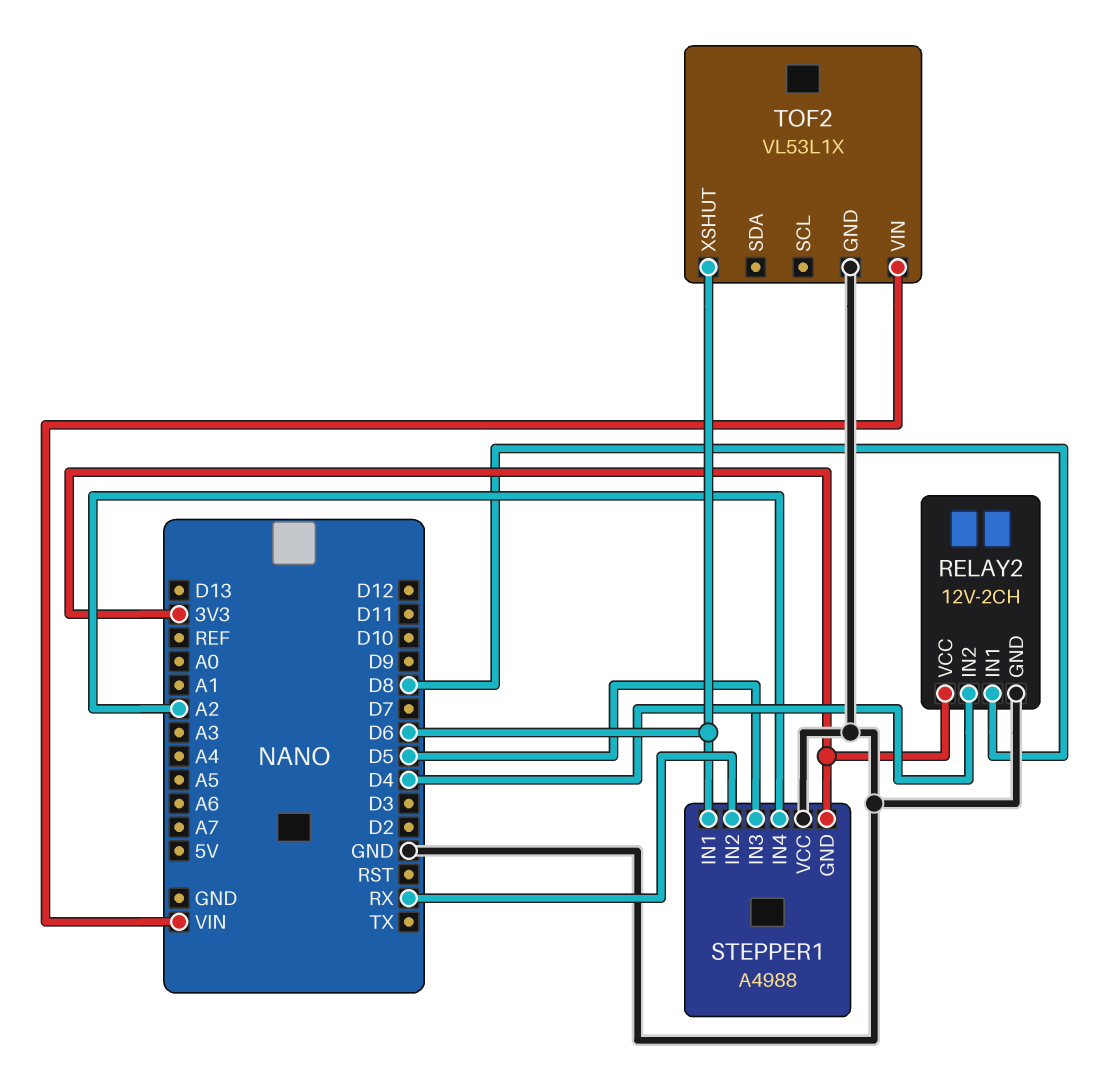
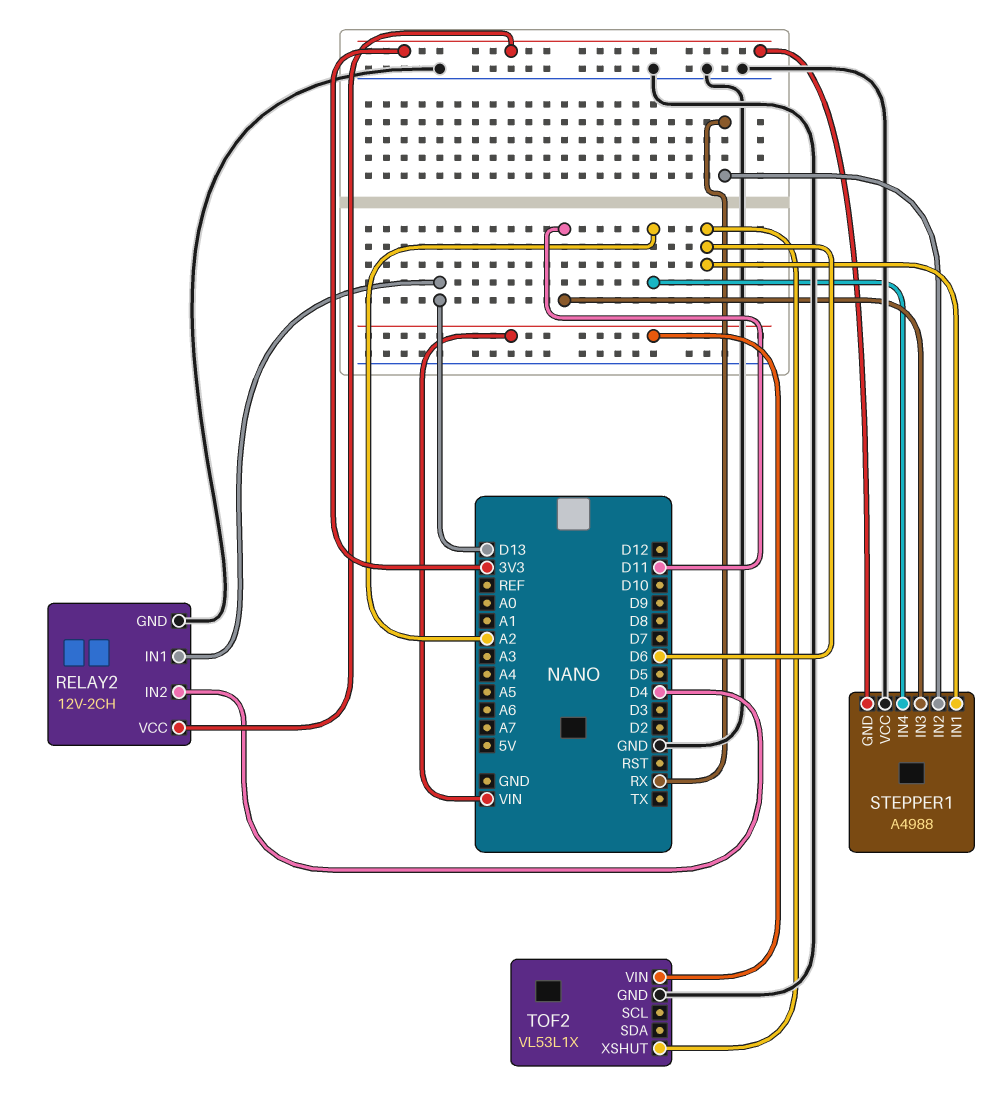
RELAY2 pin IN1: D8 -> D13
STEPPER1 pin IN3: D5 -> D11

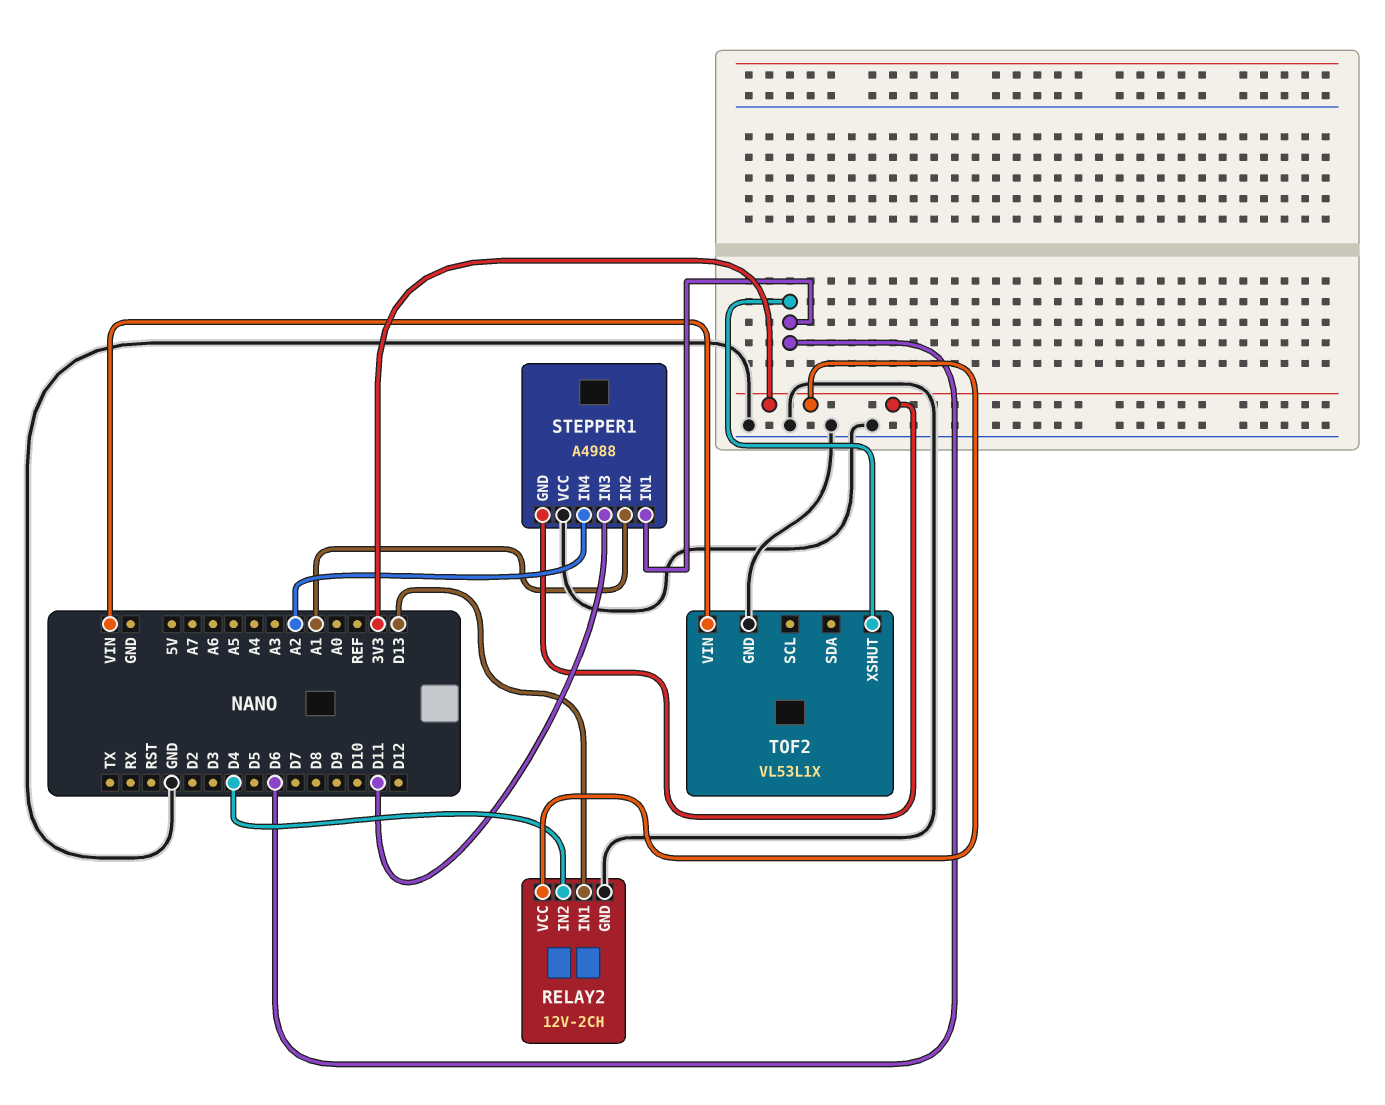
STEPPER1 pin IN2: RX -> A1

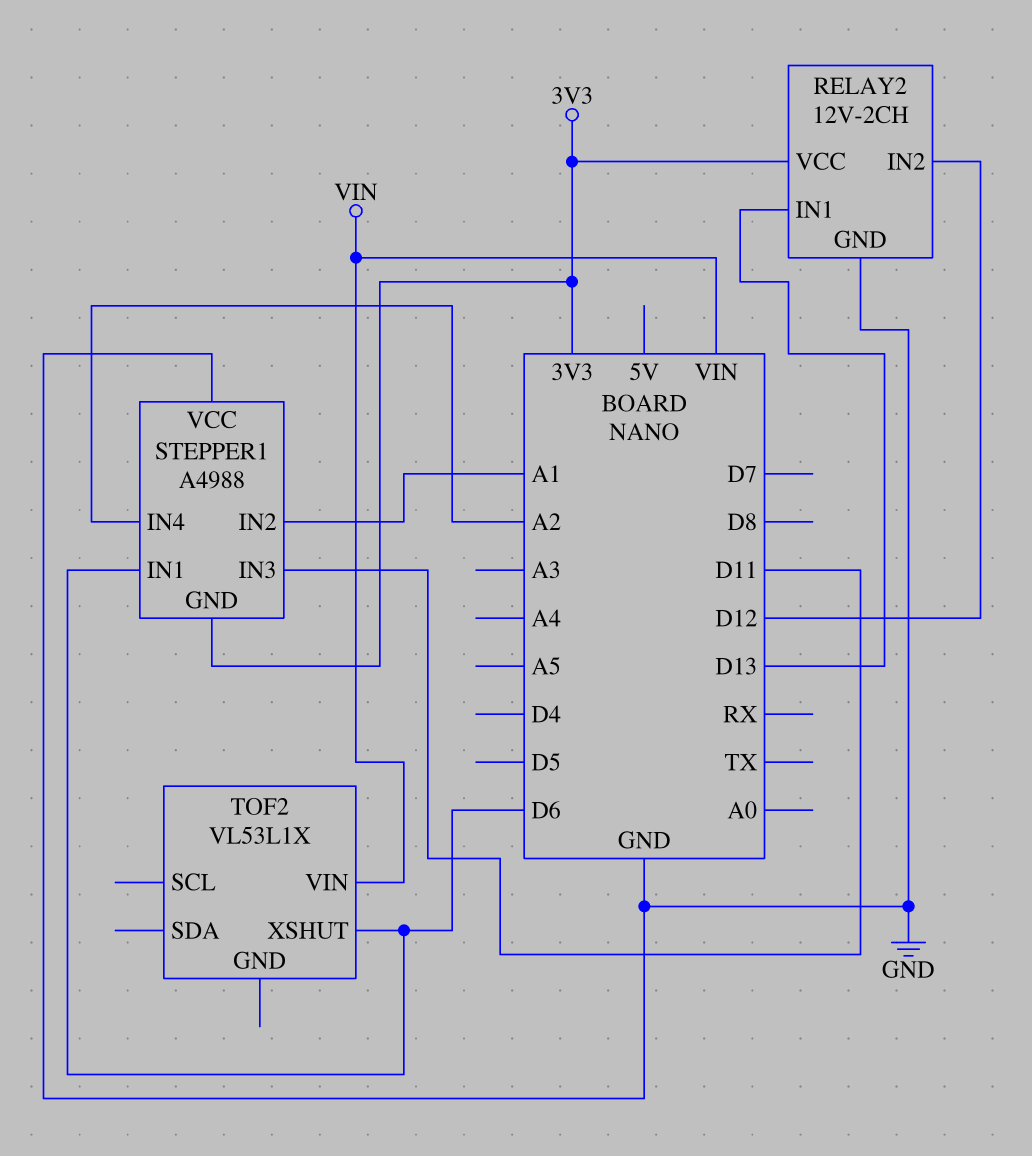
RELAY2 pin IN2: D4 -> D12
TOF2 pin GND: GND -> none

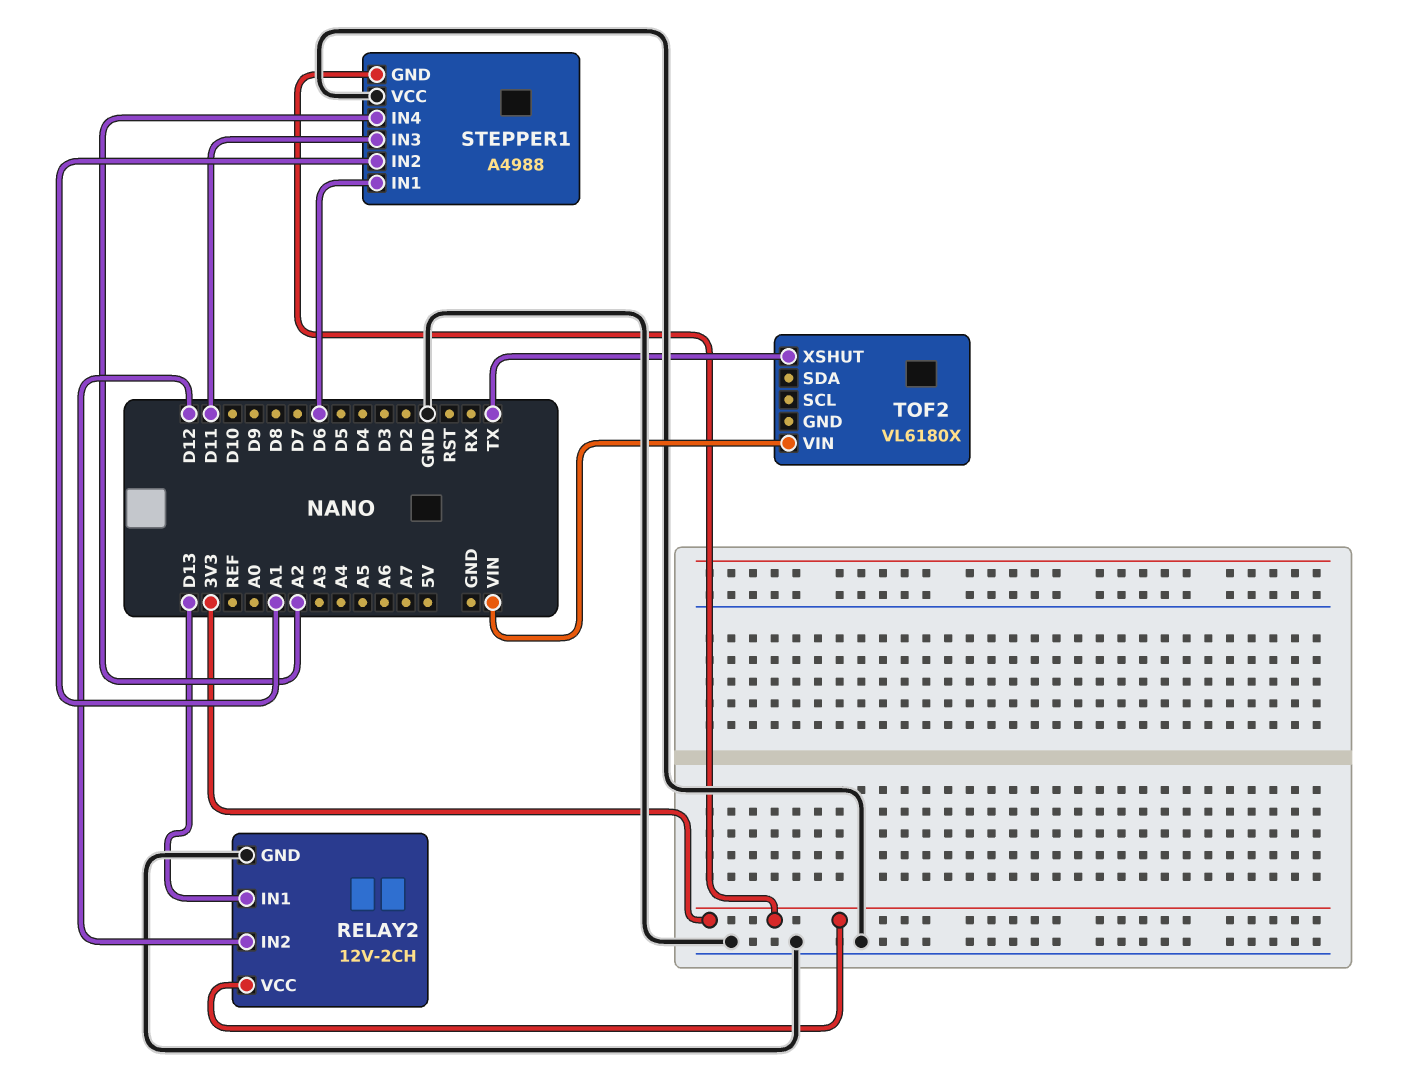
TOF2: VL53L1X -> VL6180X
TOF2 pin XSHUT: D6 -> TX

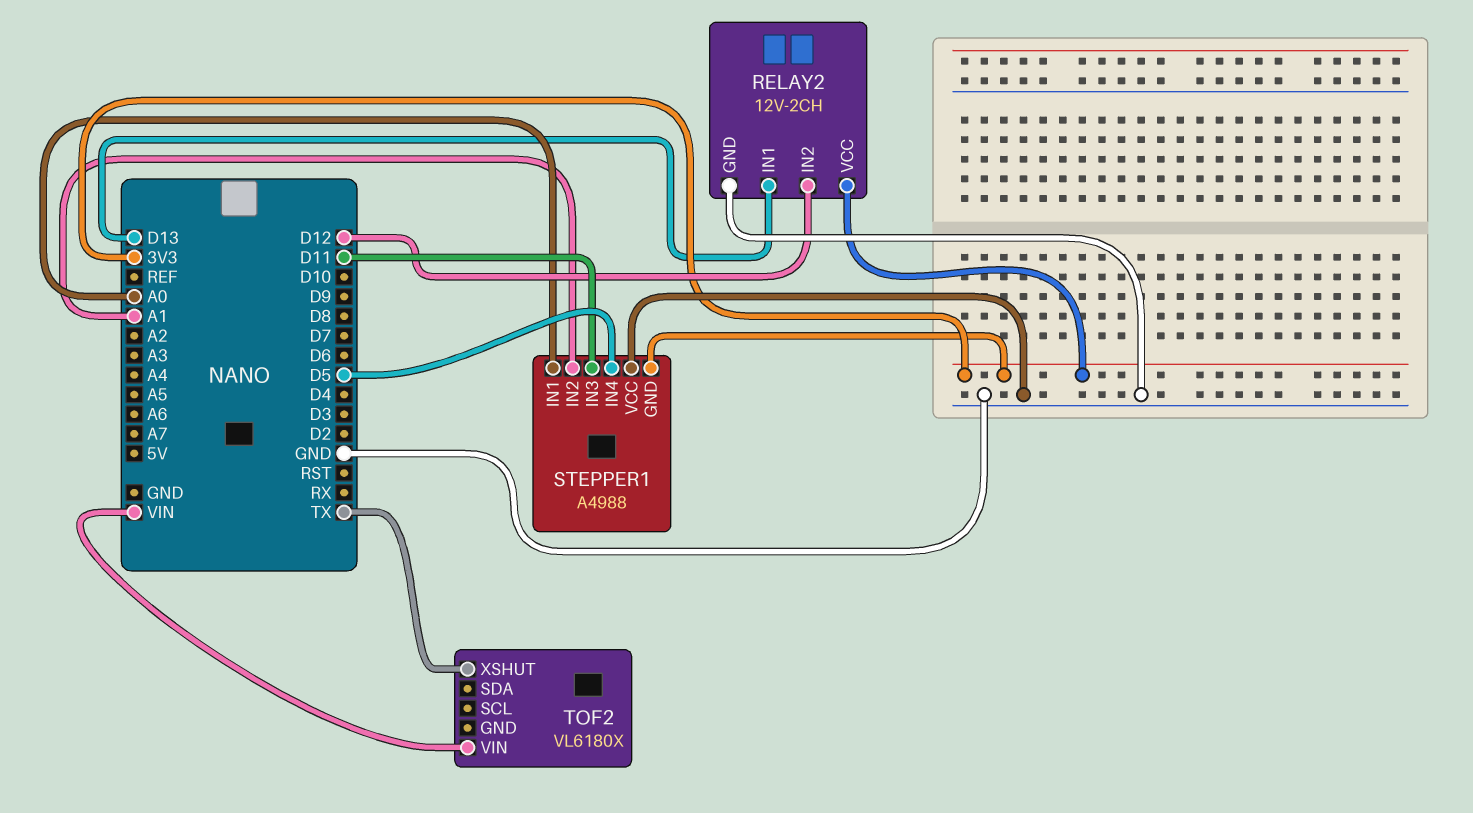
STEPPER1 pin IN1: D6 -> A0
STEPPER1 pin IN4: A2 -> D5

